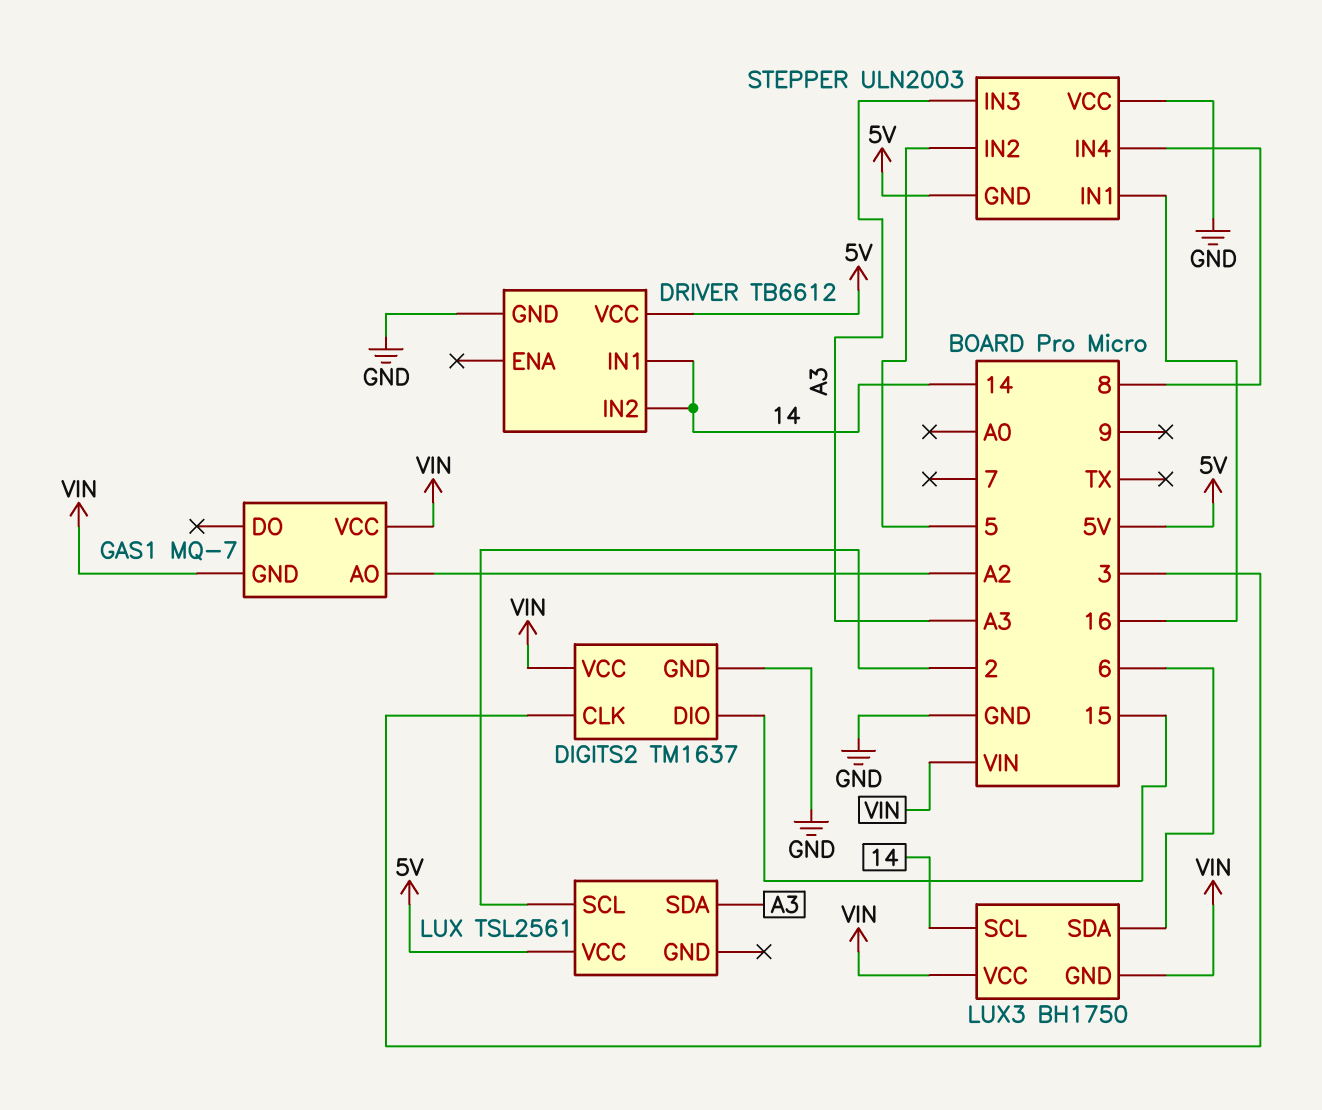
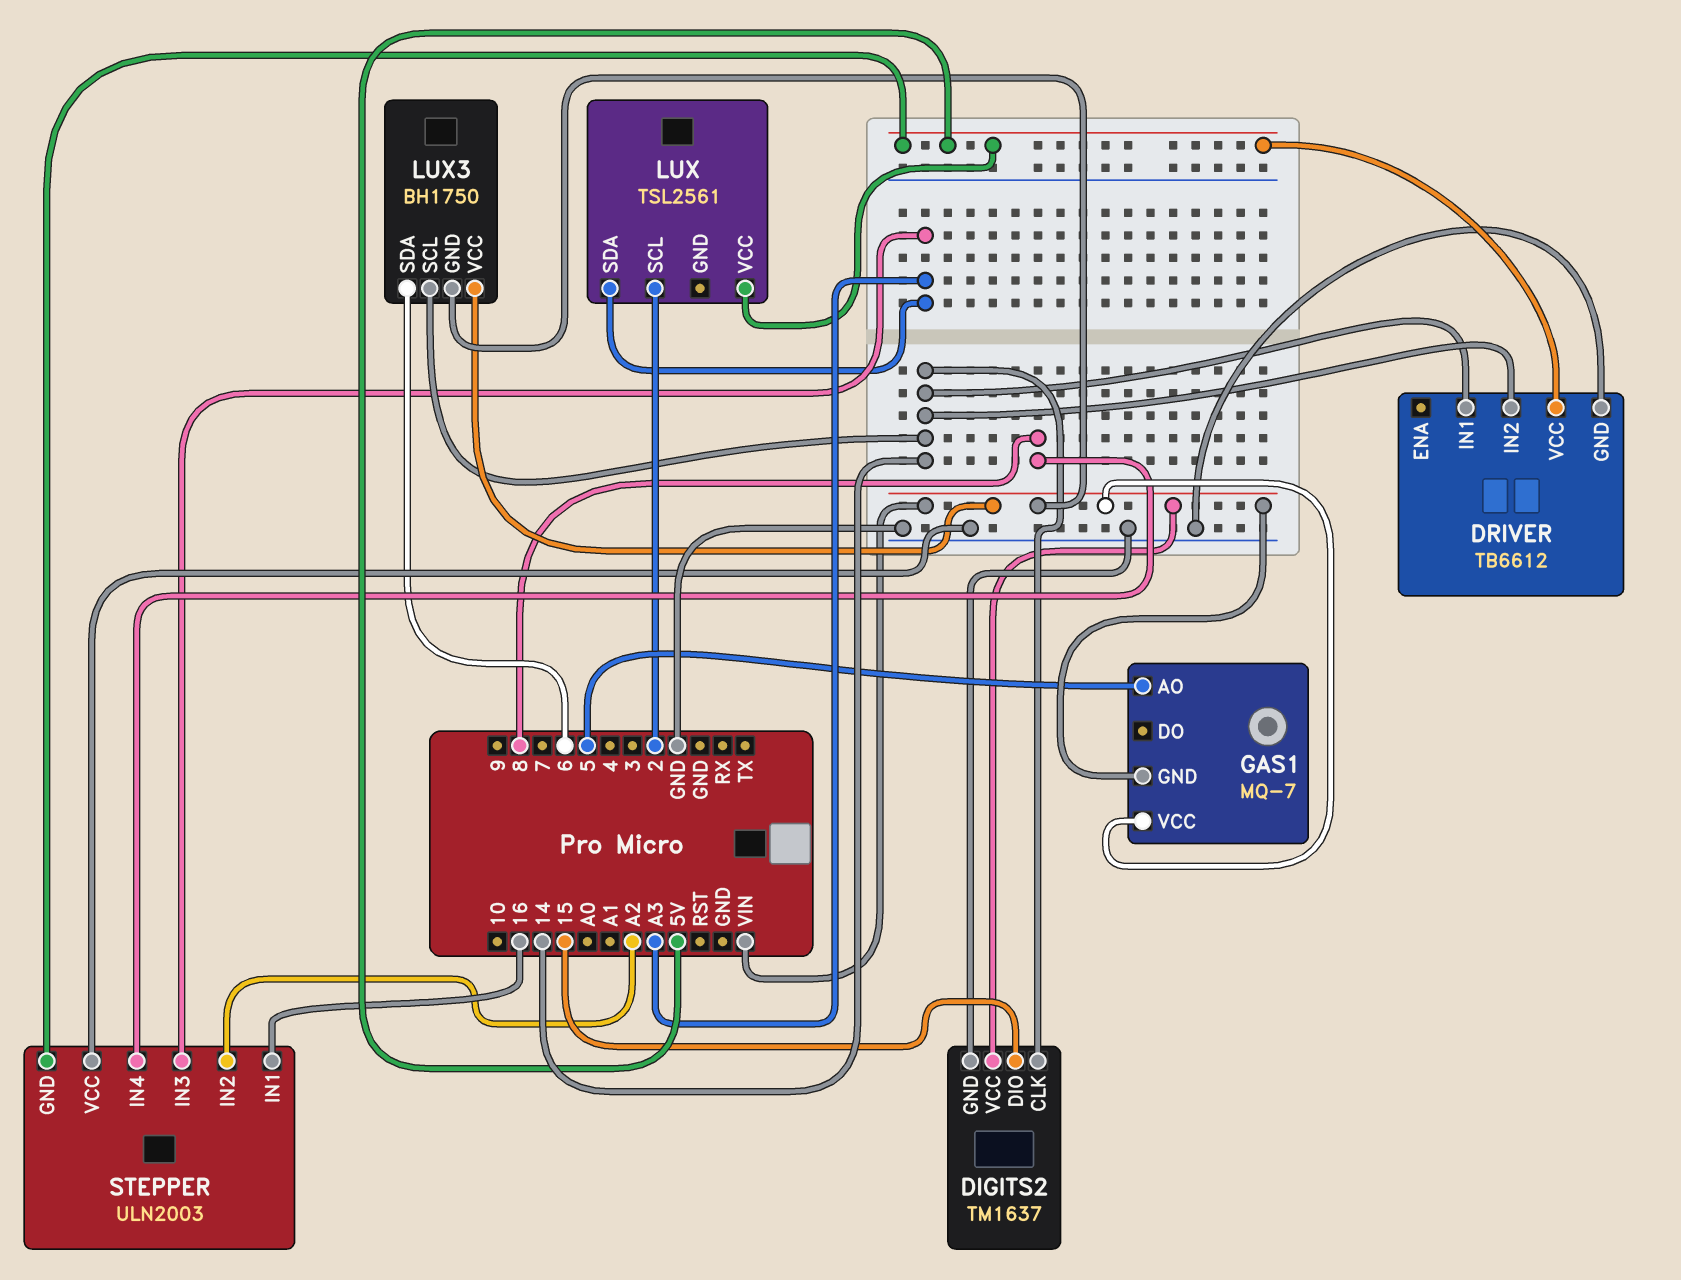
DIGITS2 pin CLK: 3 -> 14
GAS1 pin AO: A2 -> 5
STEPPER pin IN2: 5 -> A2

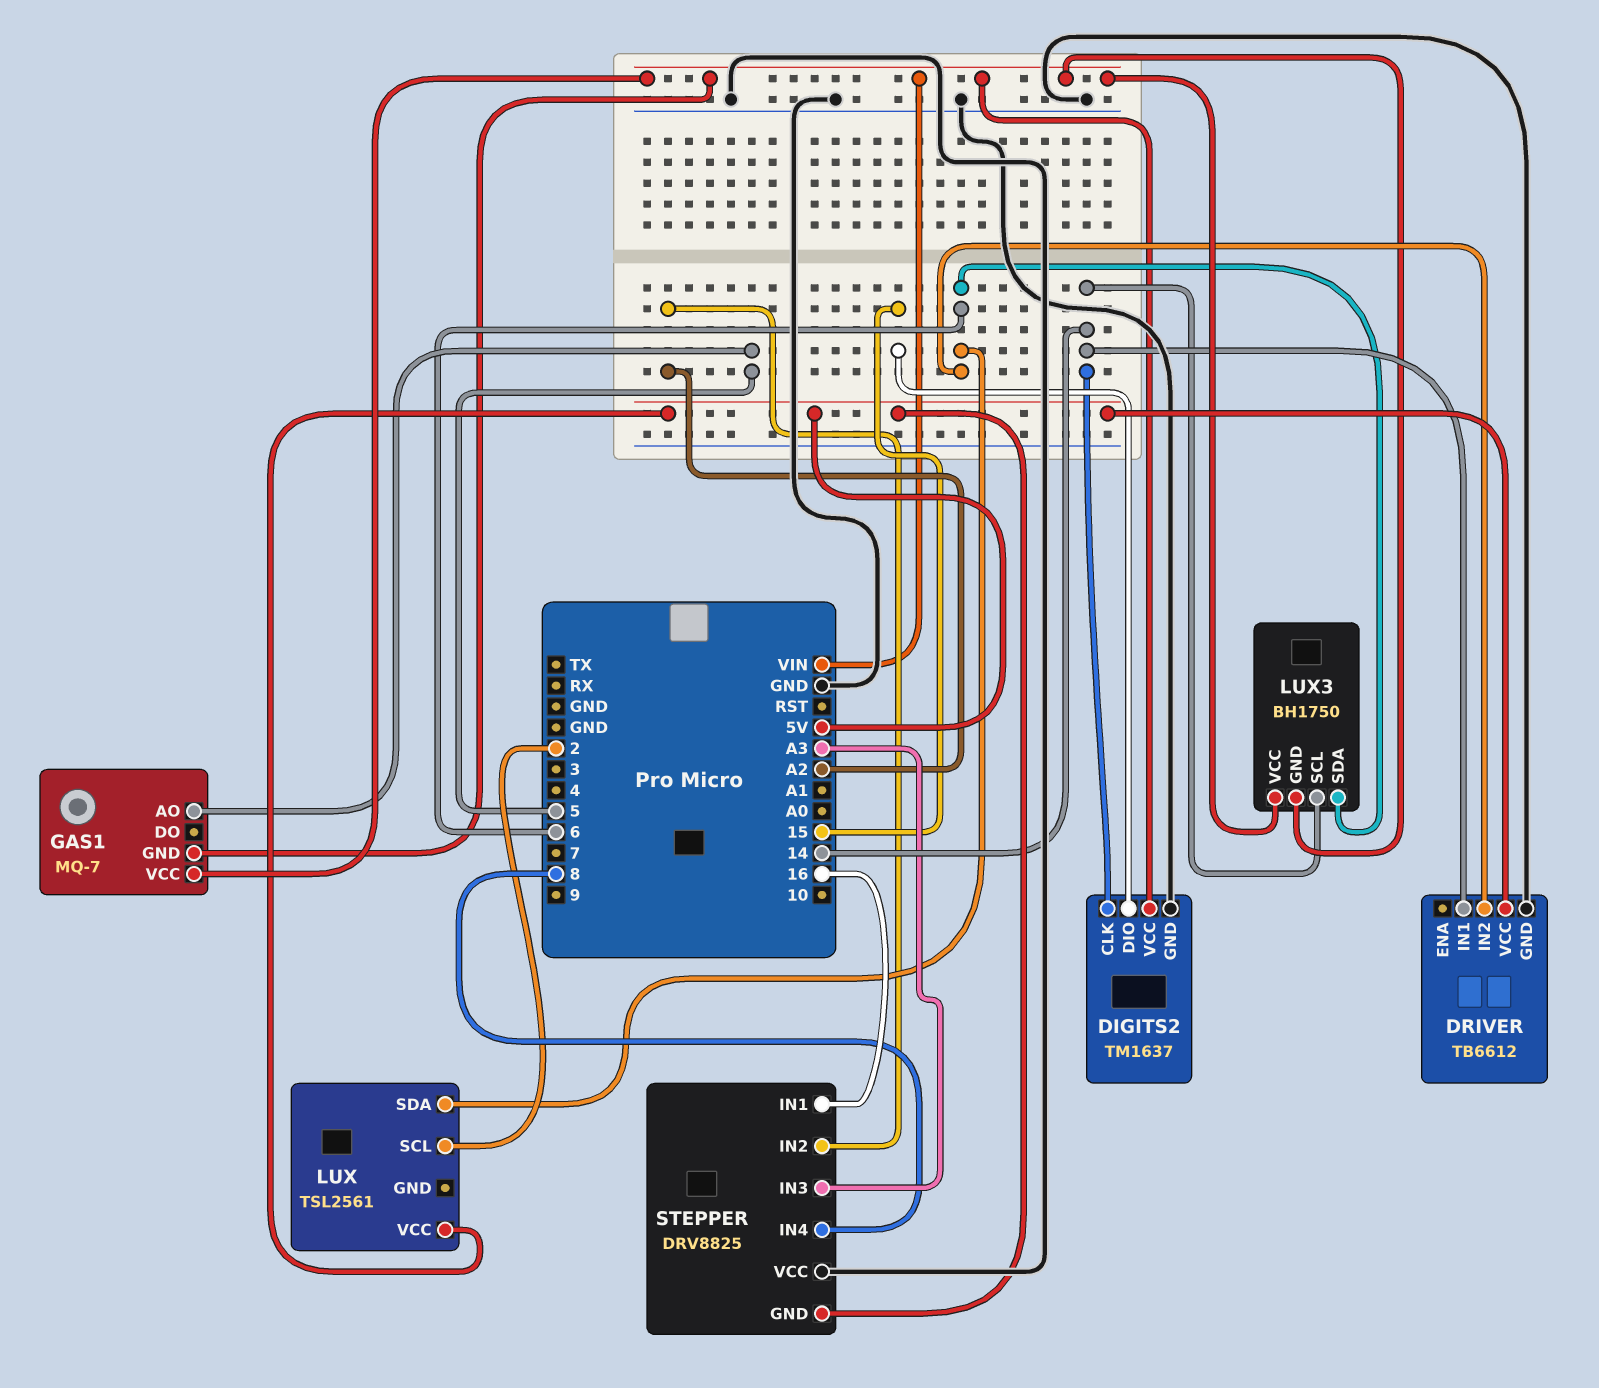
DRIVER pin IN2: 14 -> 6
LUX pin SDA: A3 -> 6
STEPPER: ULN2003 -> DRV8825

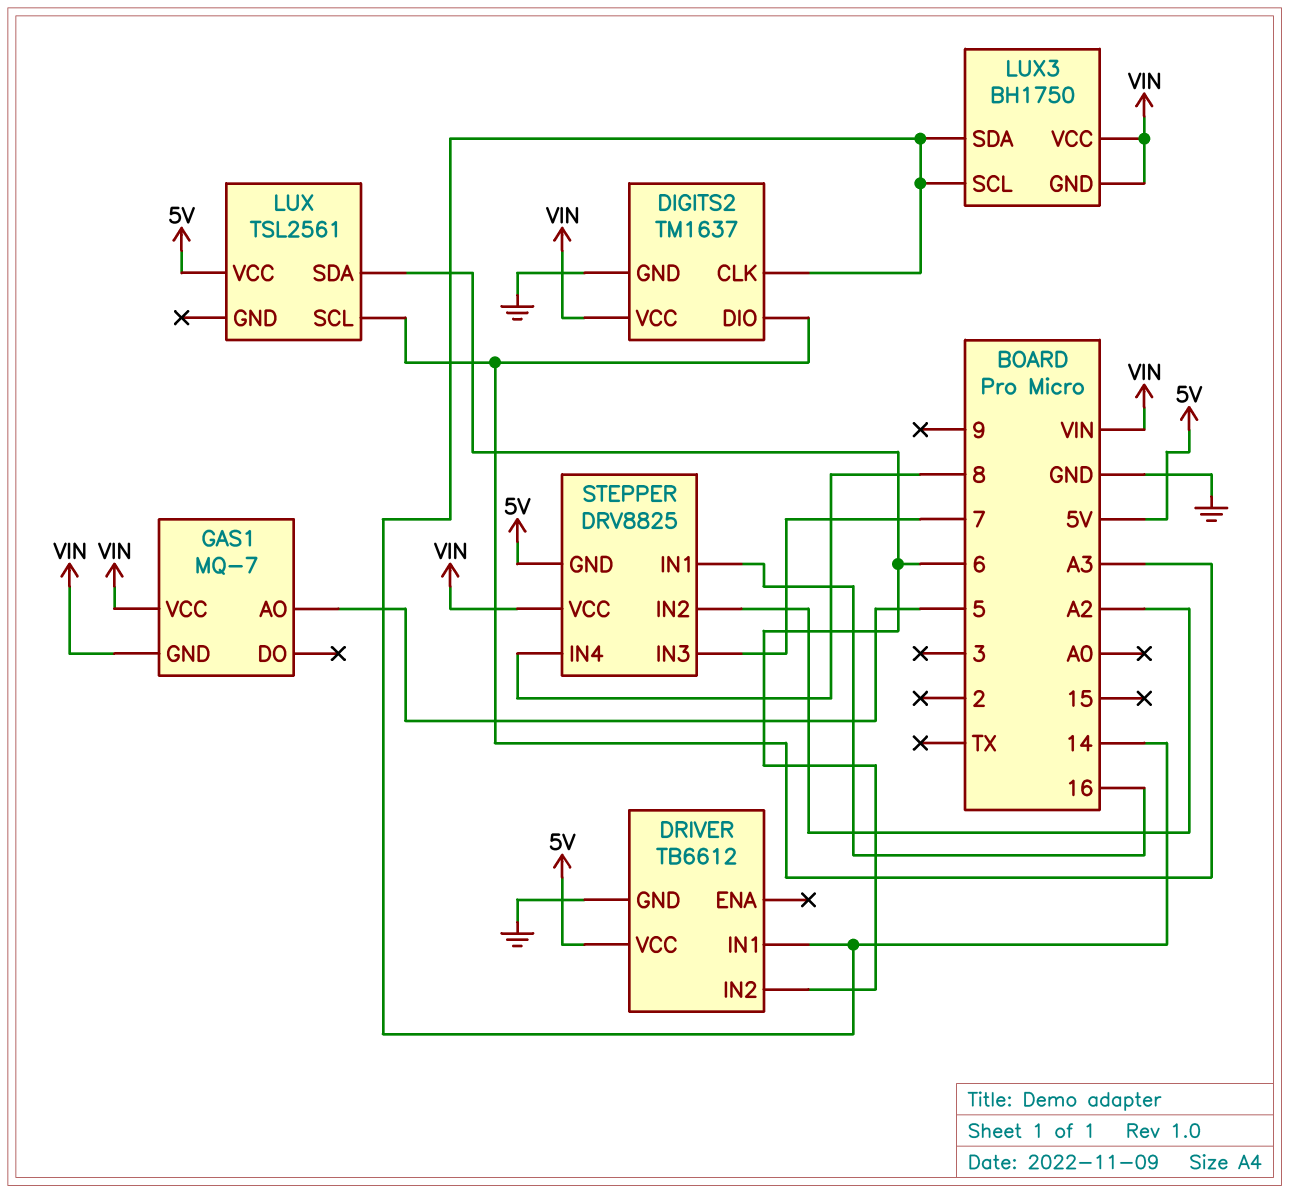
DIGITS2 pin DIO: 15 -> A3
LUX pin SCL: 2 -> A3
LUX3 pin SDA: 6 -> 14
STEPPER pin IN3: A3 -> 7
STEPPER pin VCC: GND -> VIN

